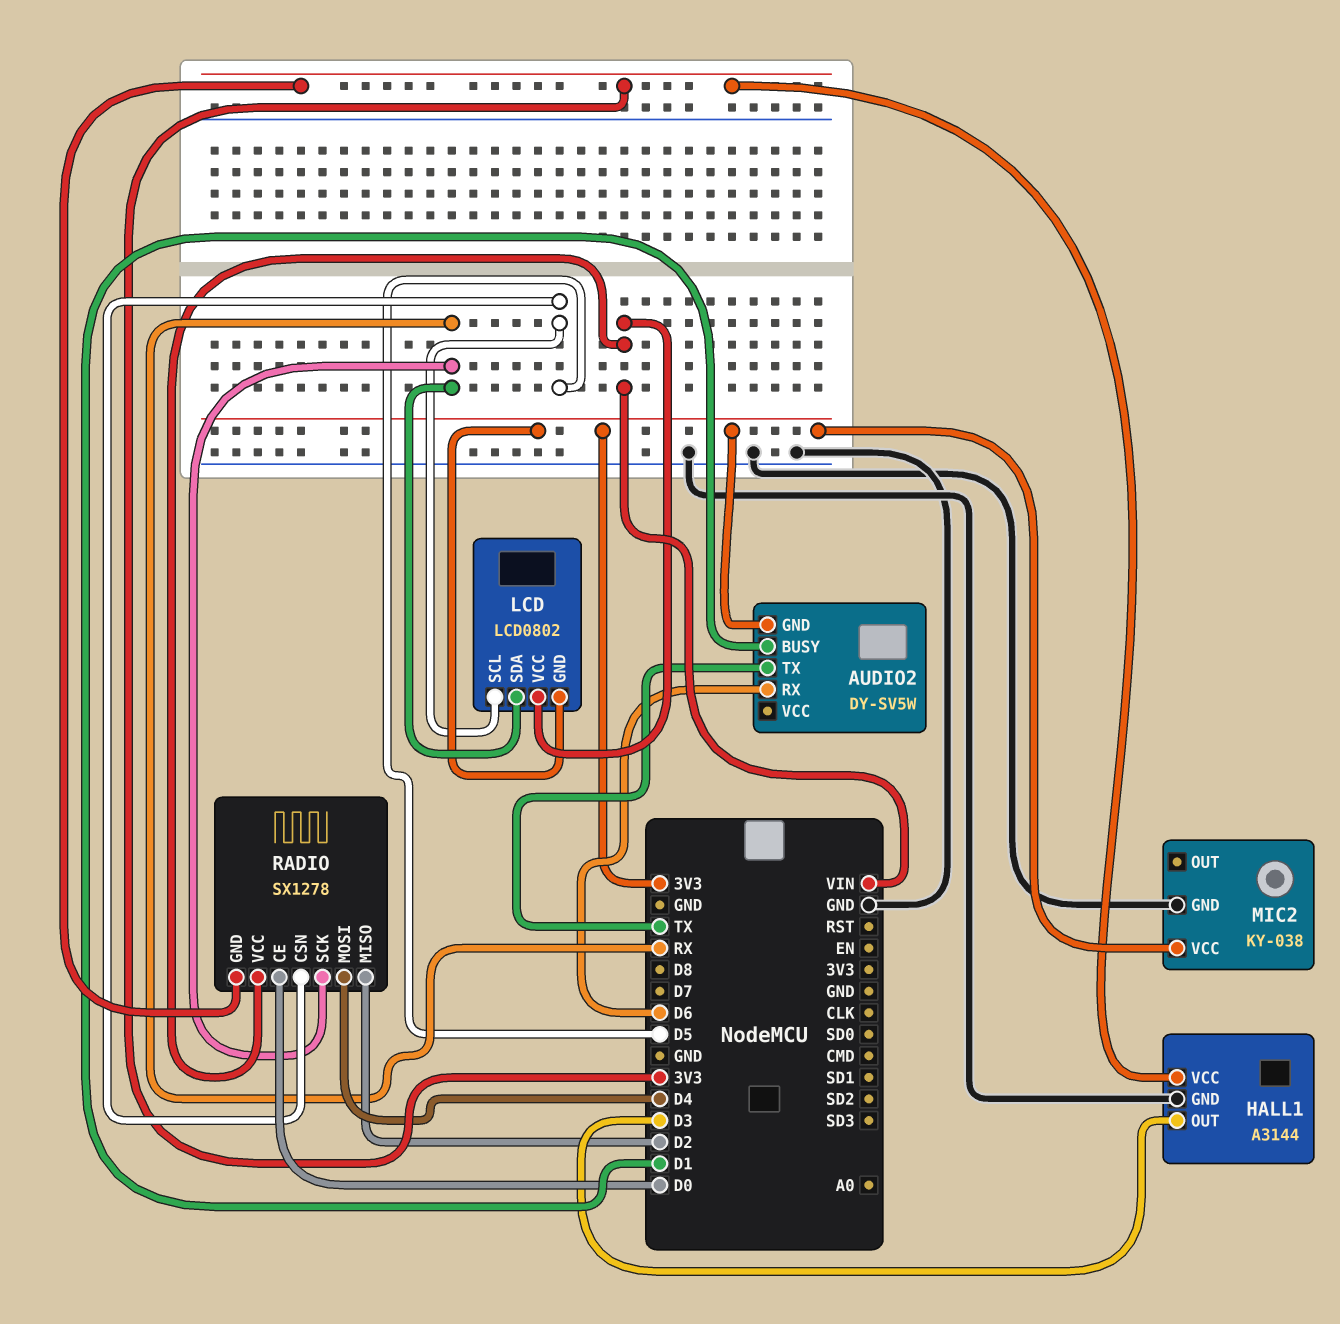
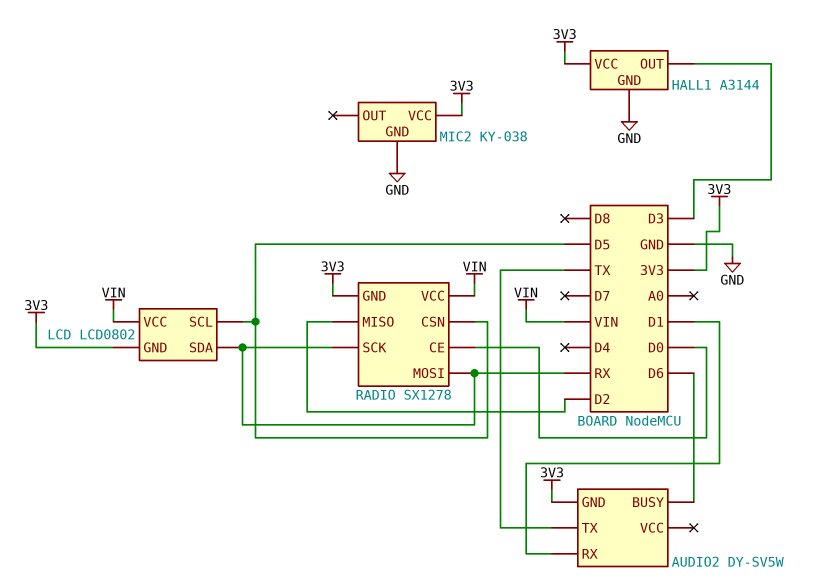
AUDIO2 pin BUSY: D1 -> D6
AUDIO2 pin RX: D6 -> D1
RADIO pin MOSI: D4 -> RX

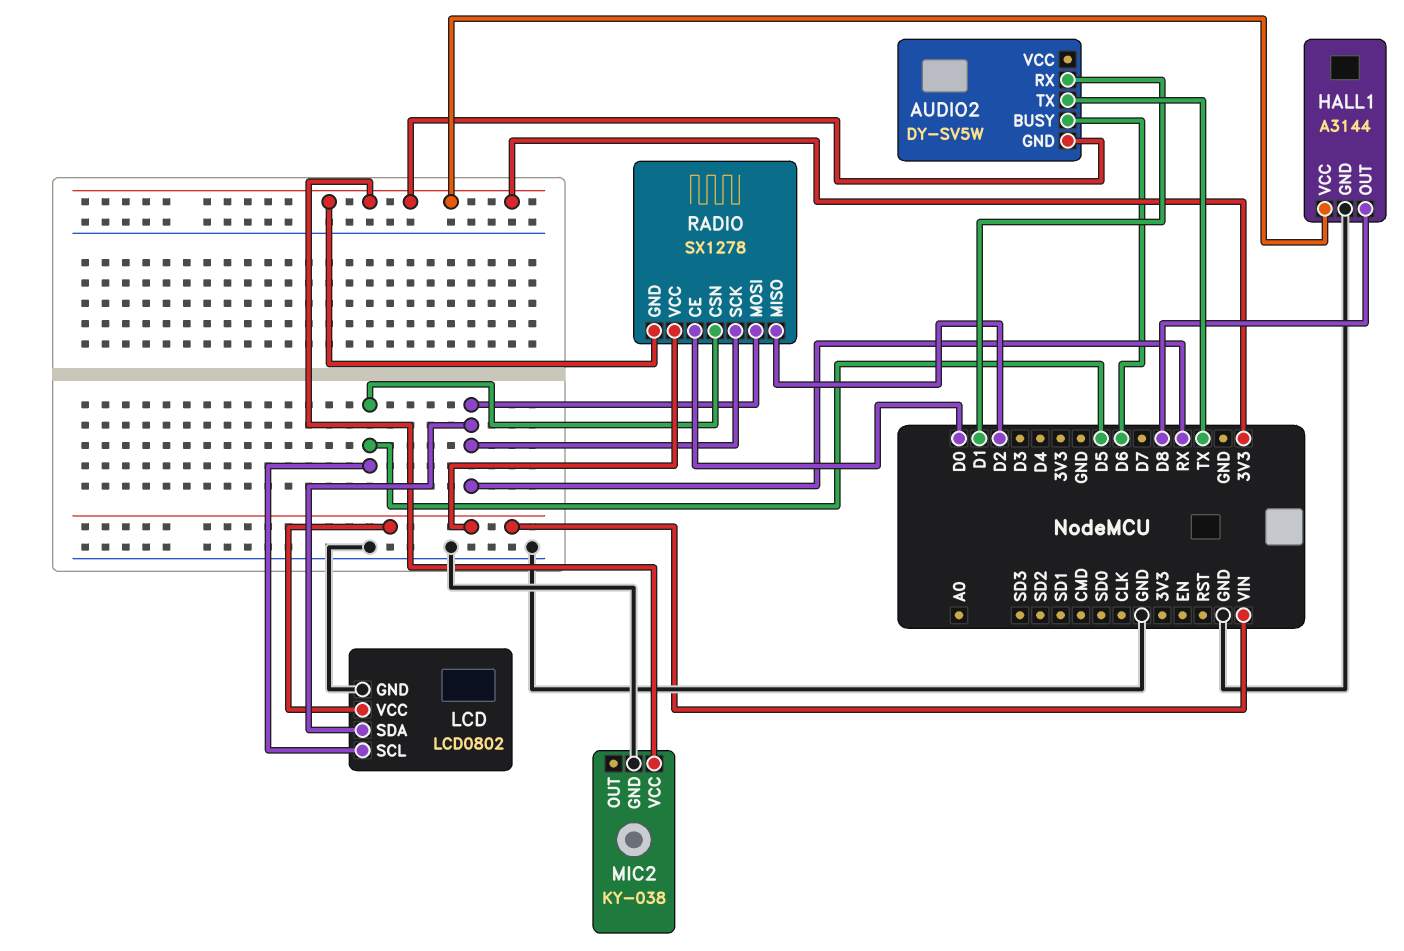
HALL1 pin OUT: D3 -> D8
LCD pin GND: 3V3 -> GND

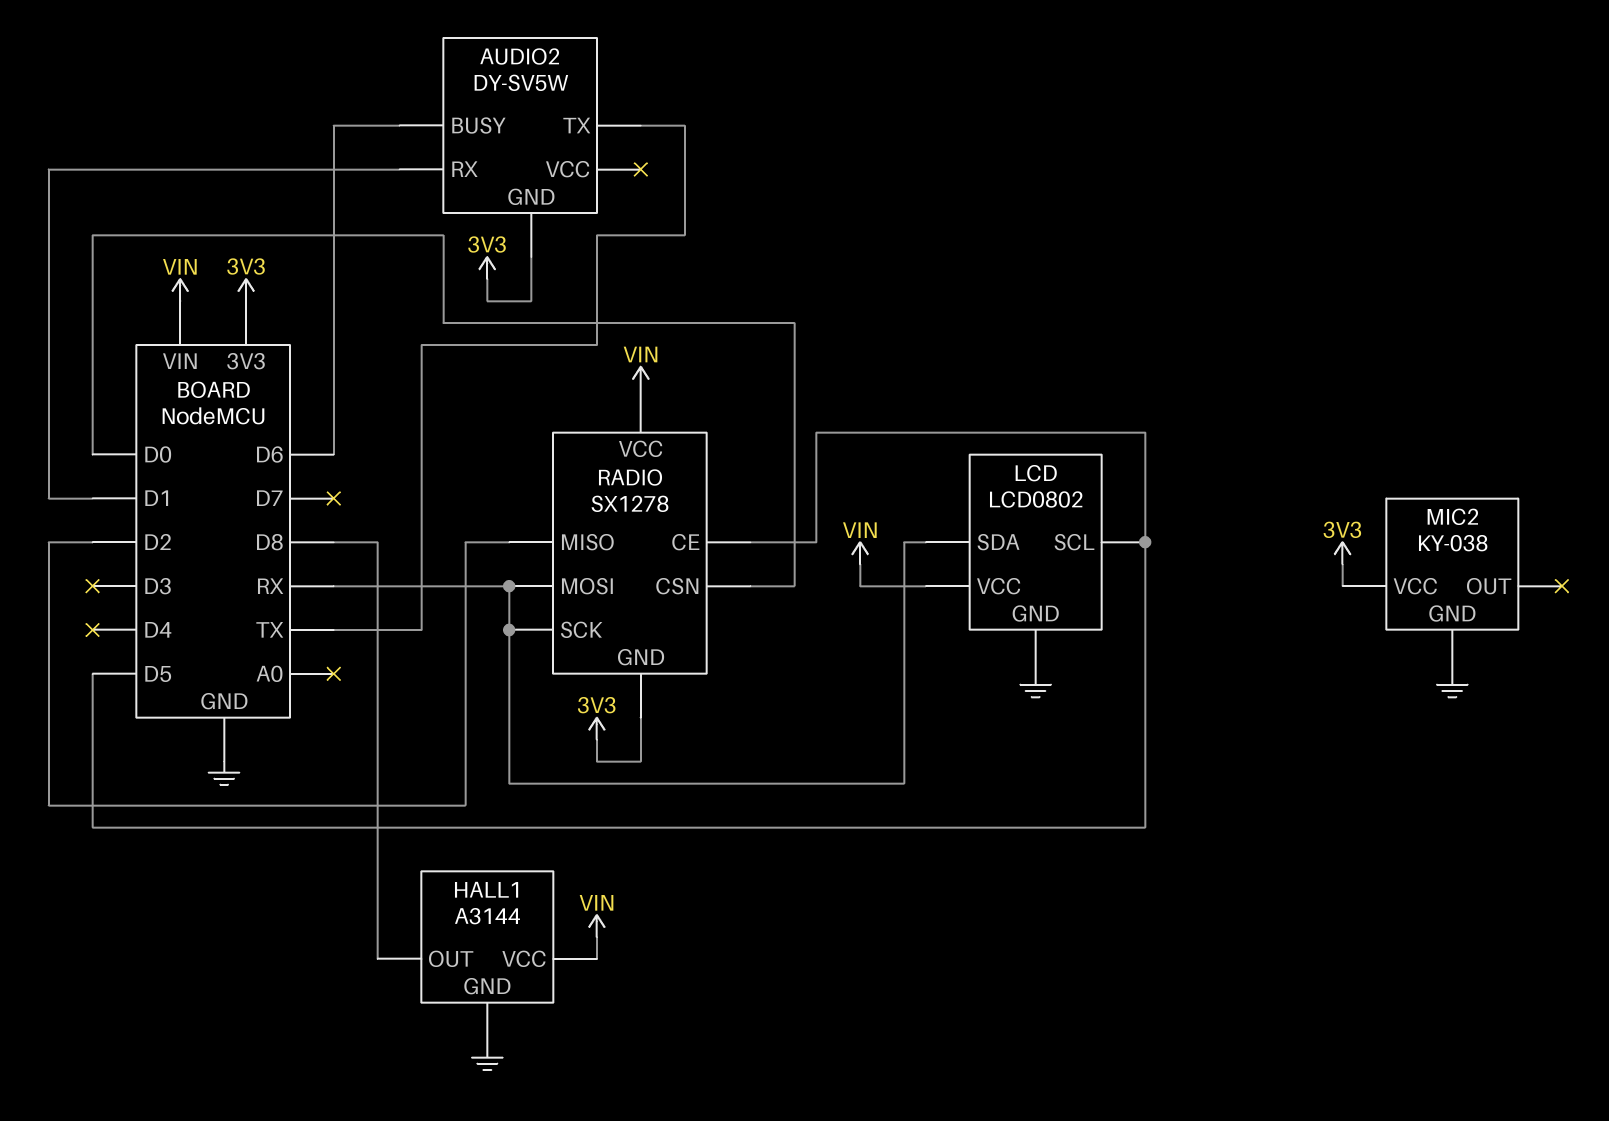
HALL1 pin VCC: 3V3 -> VIN
RADIO pin CE: D0 -> D5
RADIO pin CSN: D5 -> D0

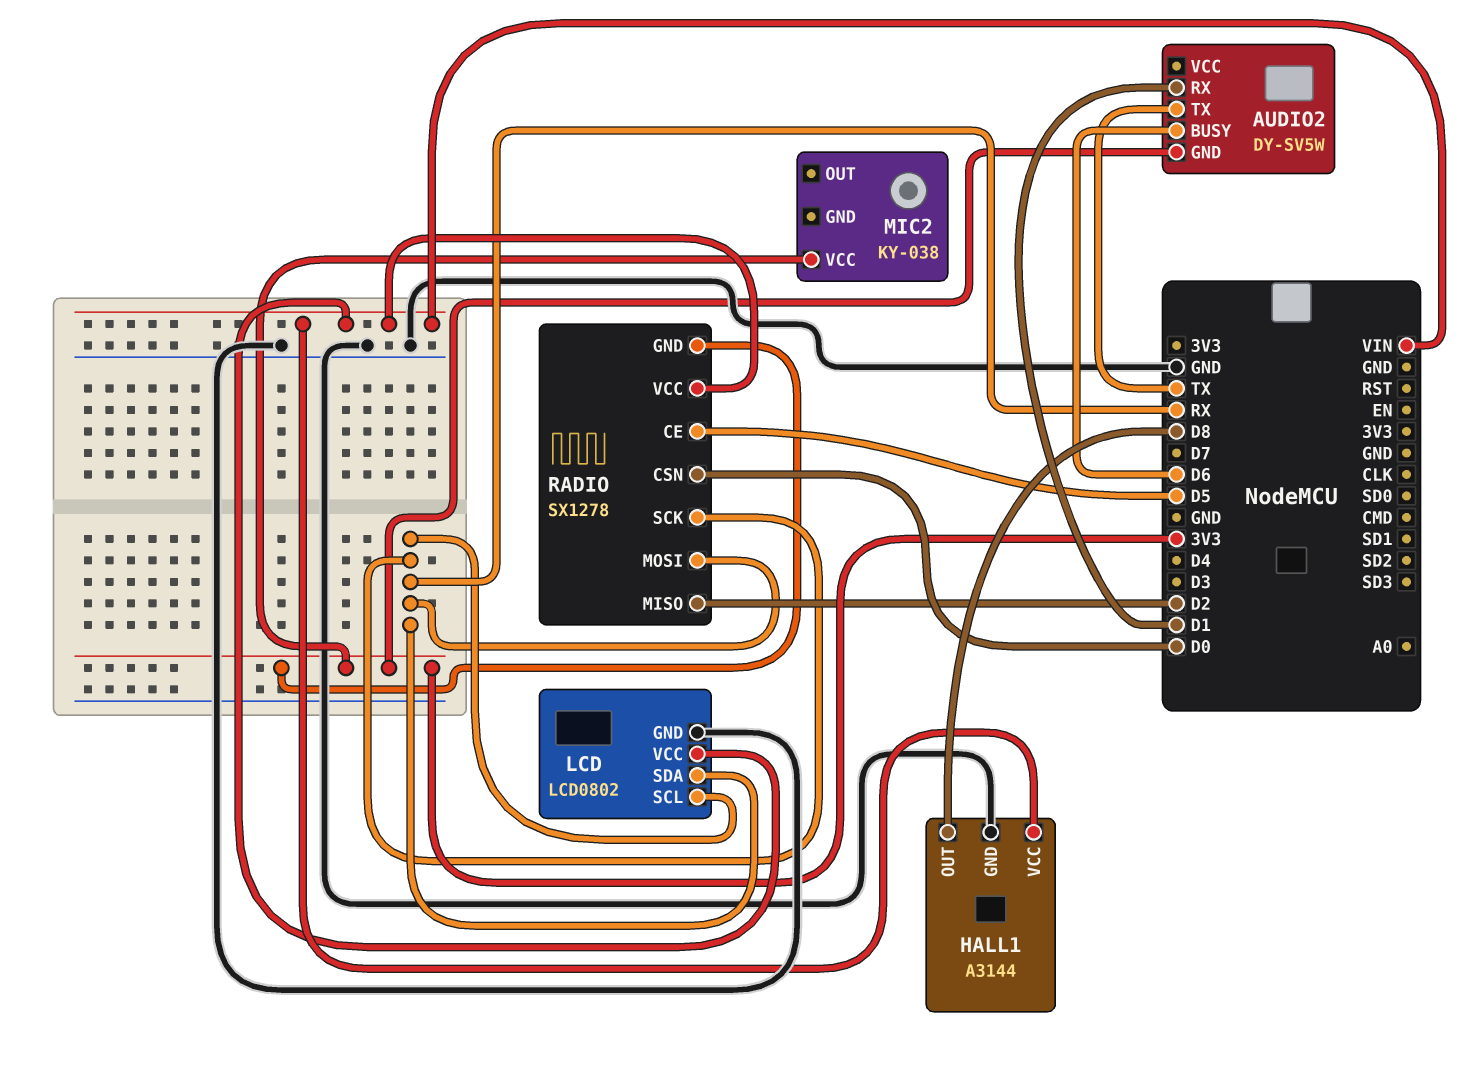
LCD pin SCL: D5 -> RX
MIC2 pin GND: GND -> none

